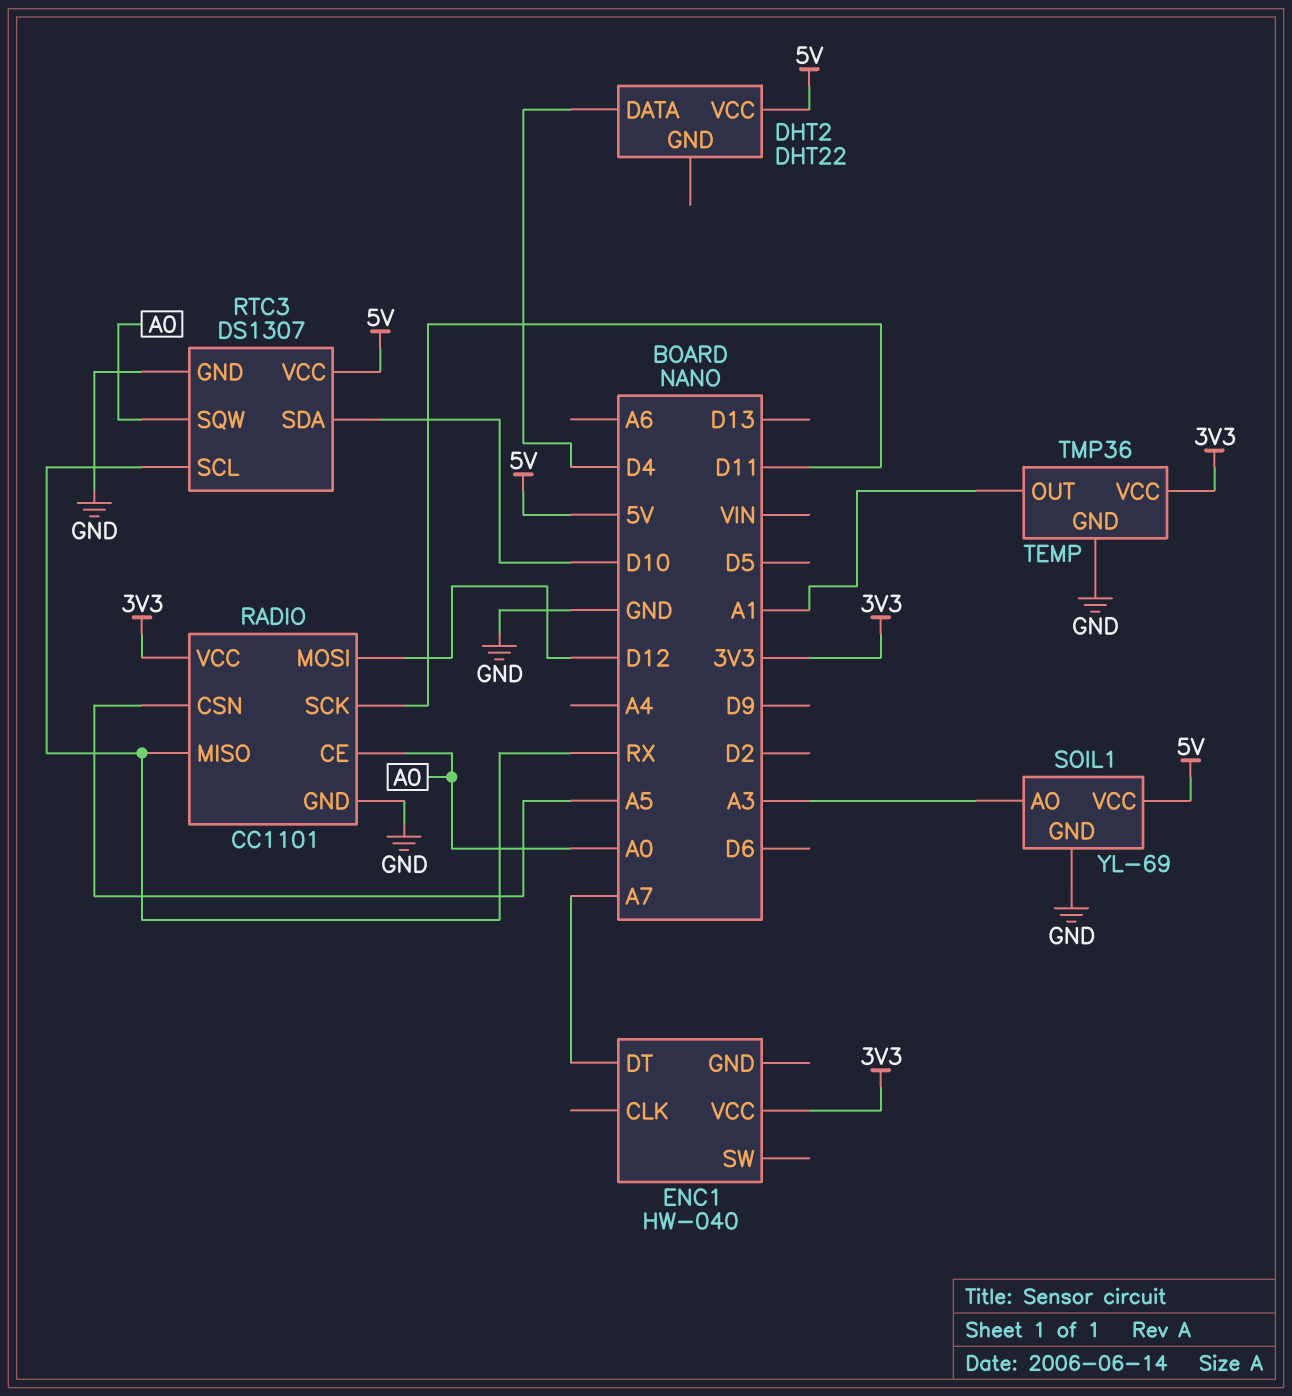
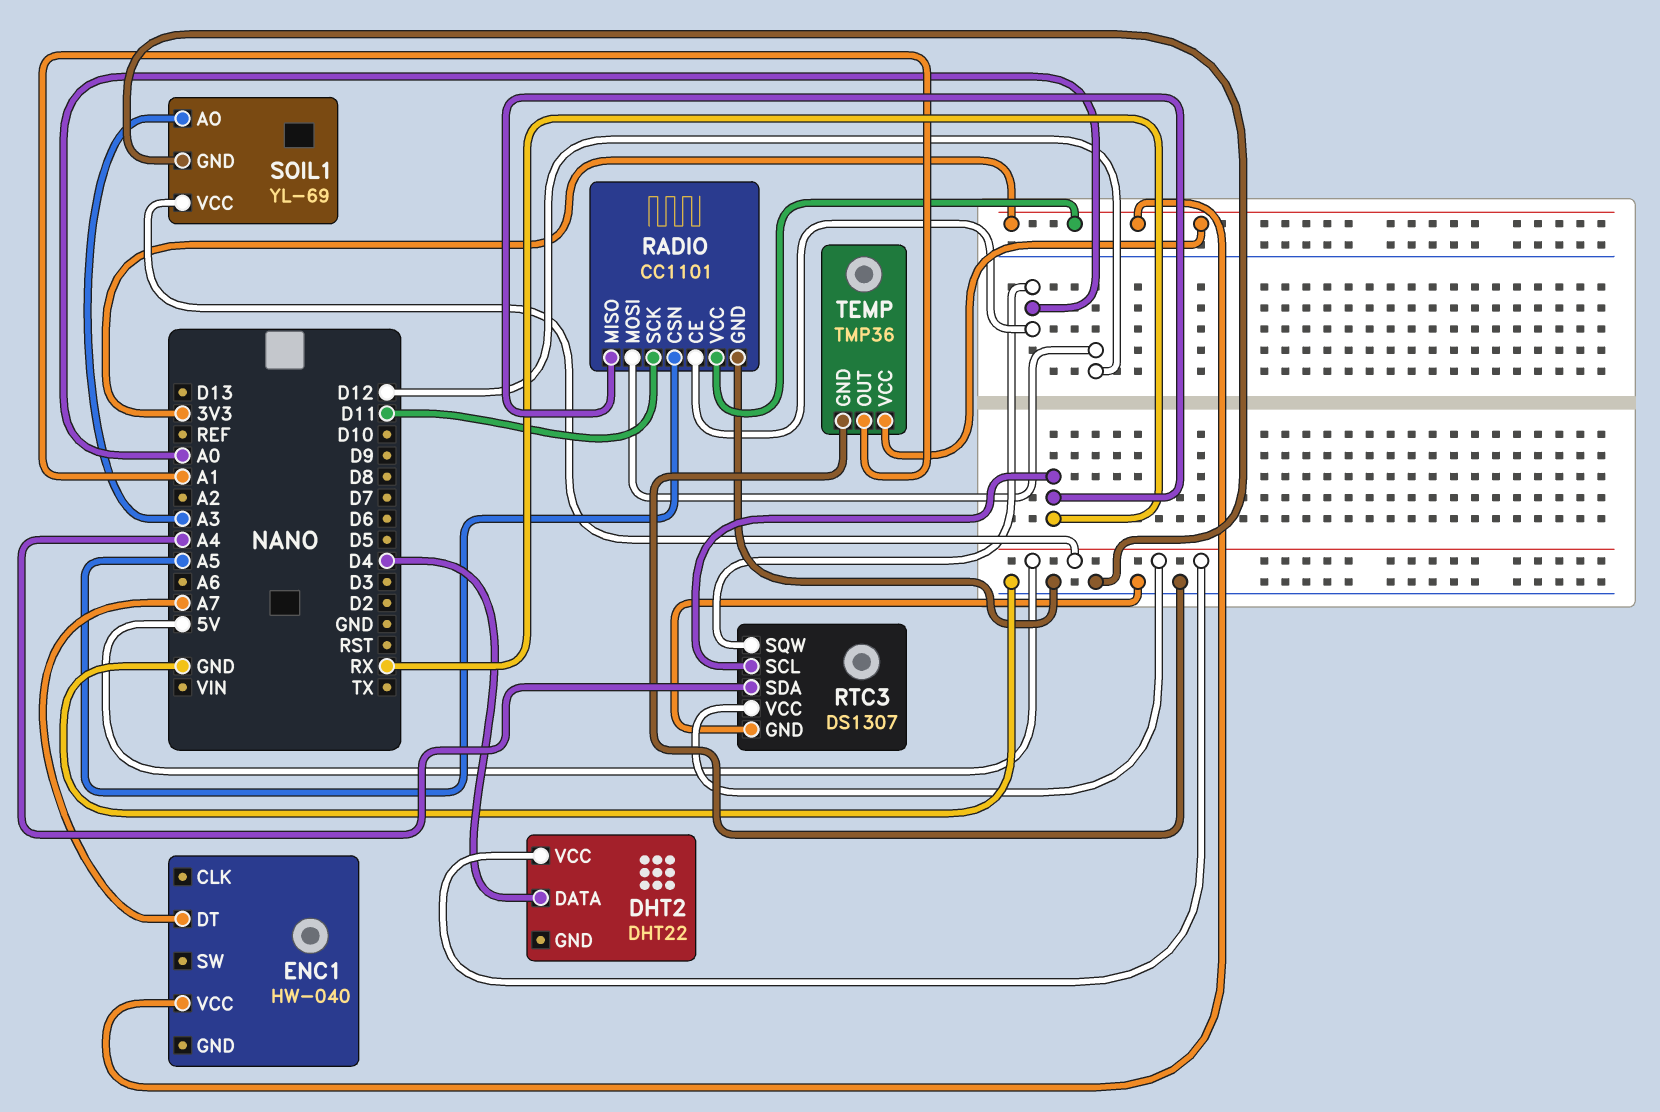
RTC3 pin SDA: D10 -> A4

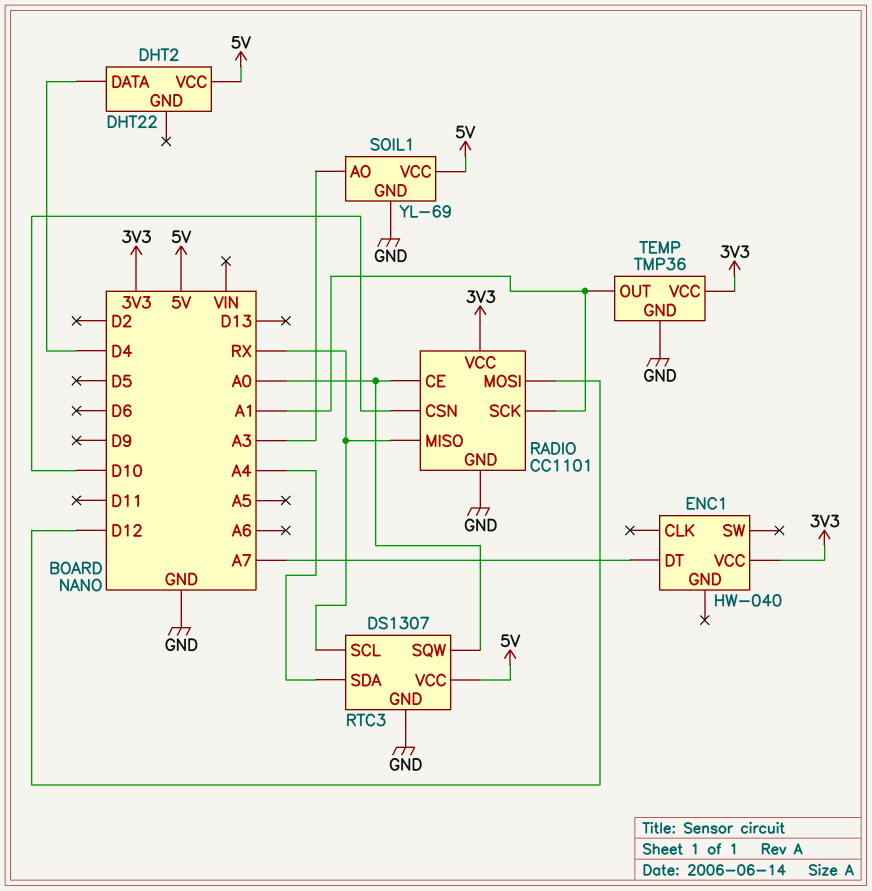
RADIO pin CSN: A5 -> D10
RADIO pin SCK: D11 -> A1

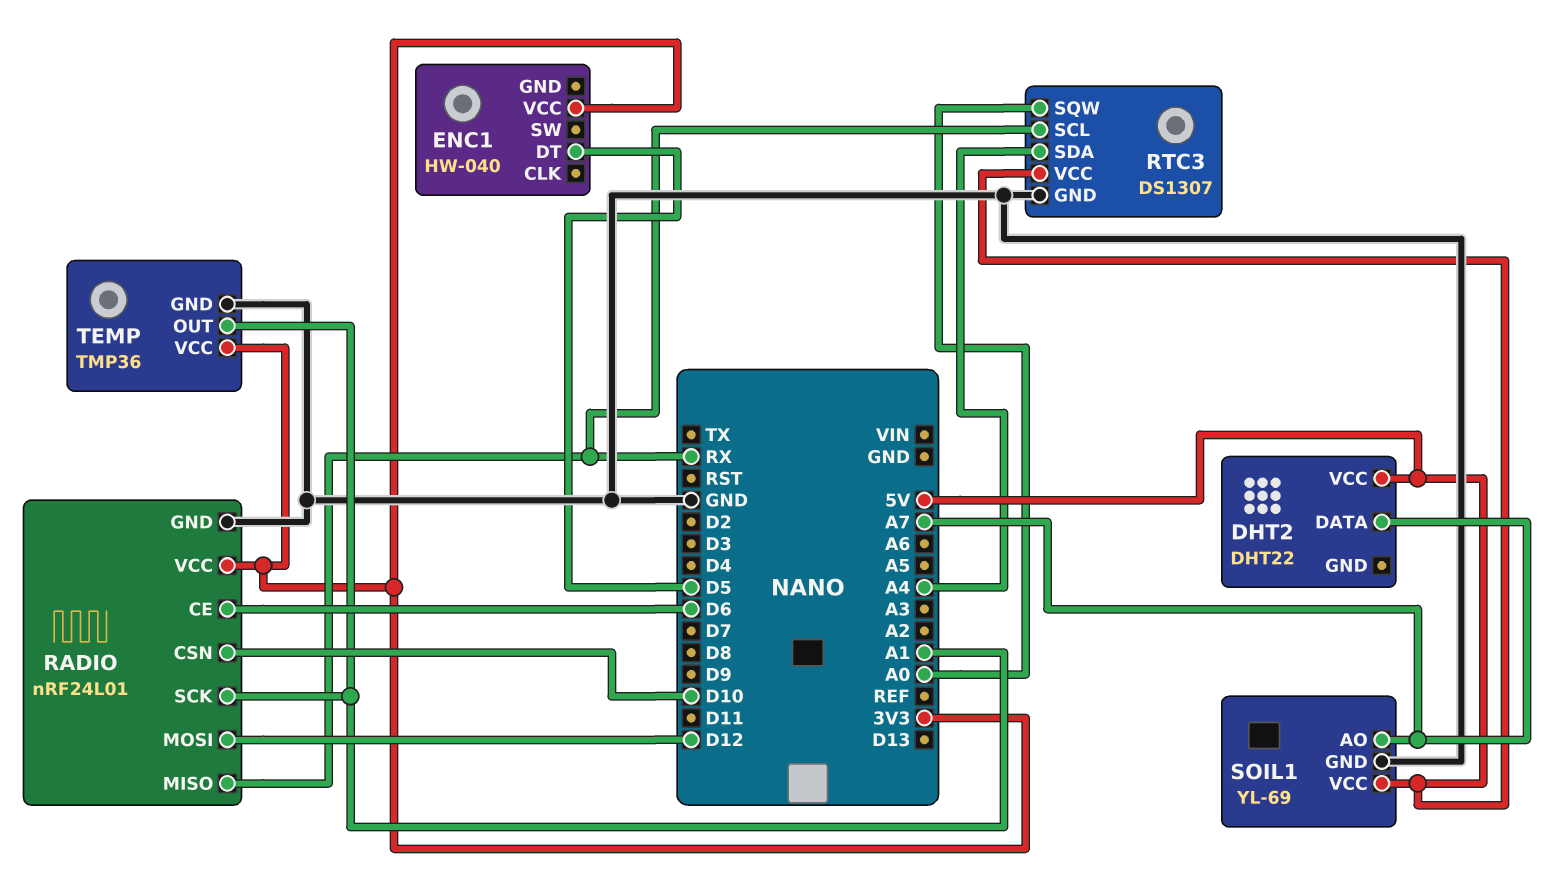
DHT2 pin DATA: D4 -> A7
ENC1 pin DT: A7 -> D5
RADIO: CC1101 -> nRF24L01
RADIO pin CE: A0 -> D6
SOIL1 pin AO: A3 -> A7

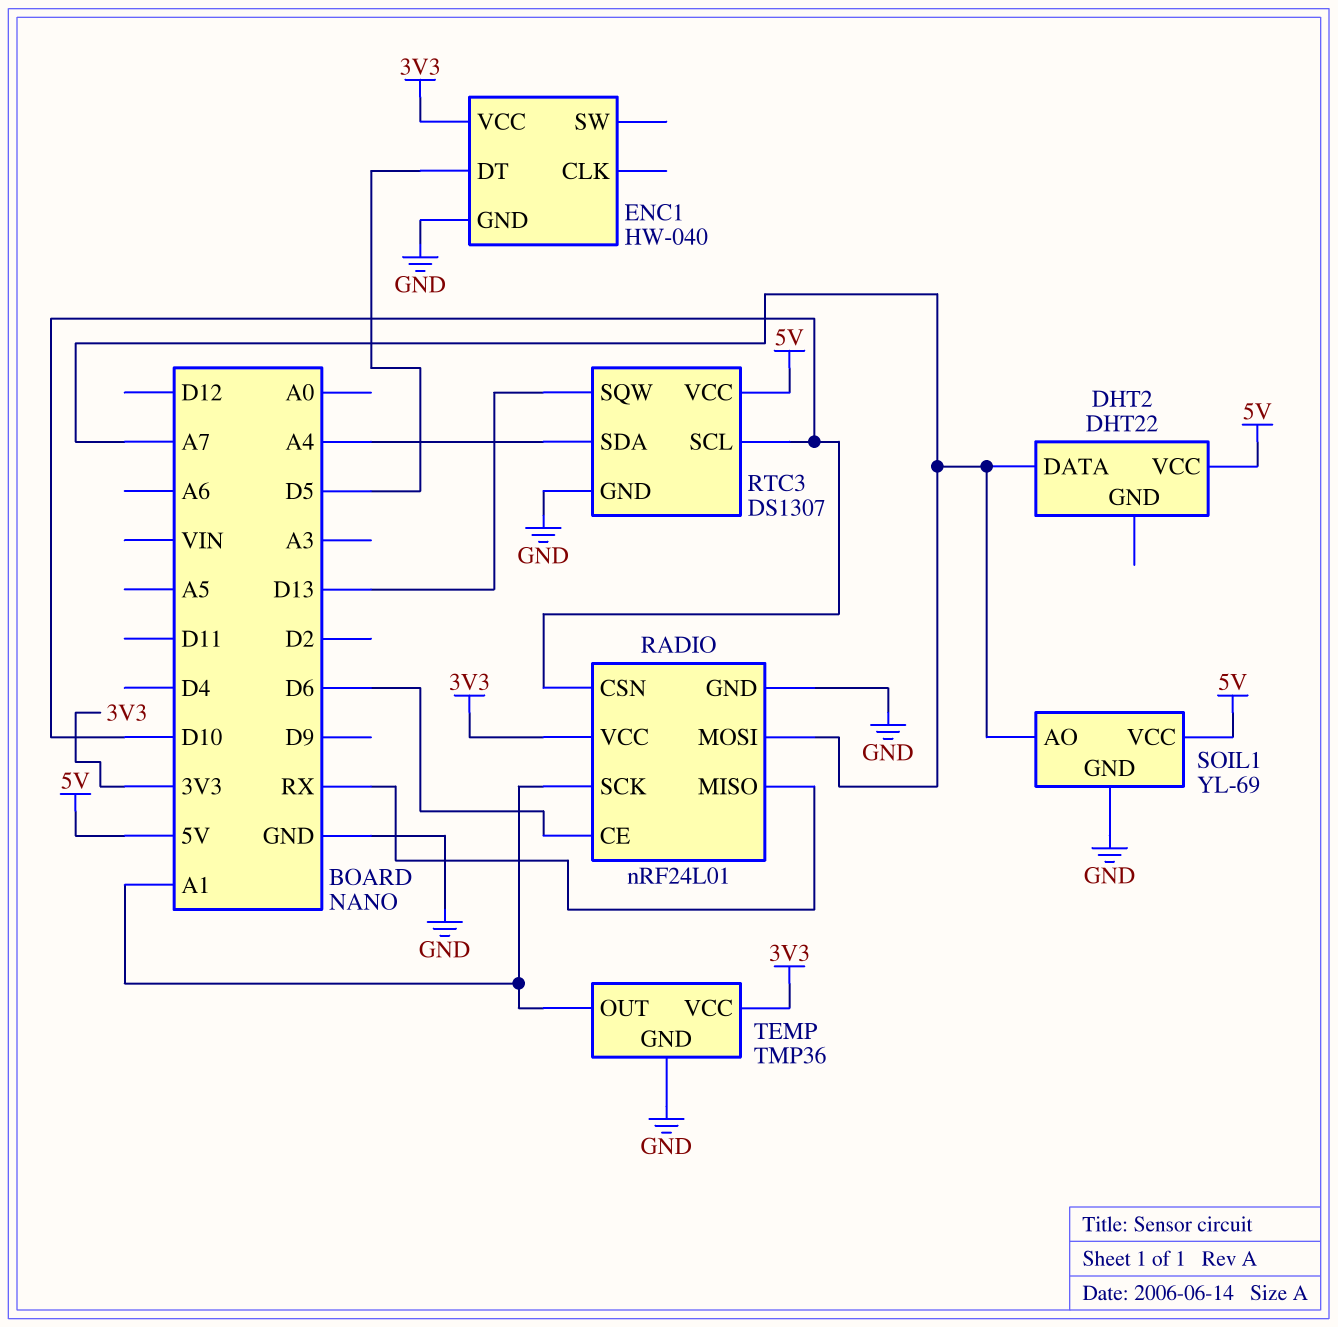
ENC1 pin GND: none -> GND
RADIO pin MOSI: D12 -> A7
RTC3 pin SCL: RX -> D10
RTC3 pin SQW: A0 -> D13

